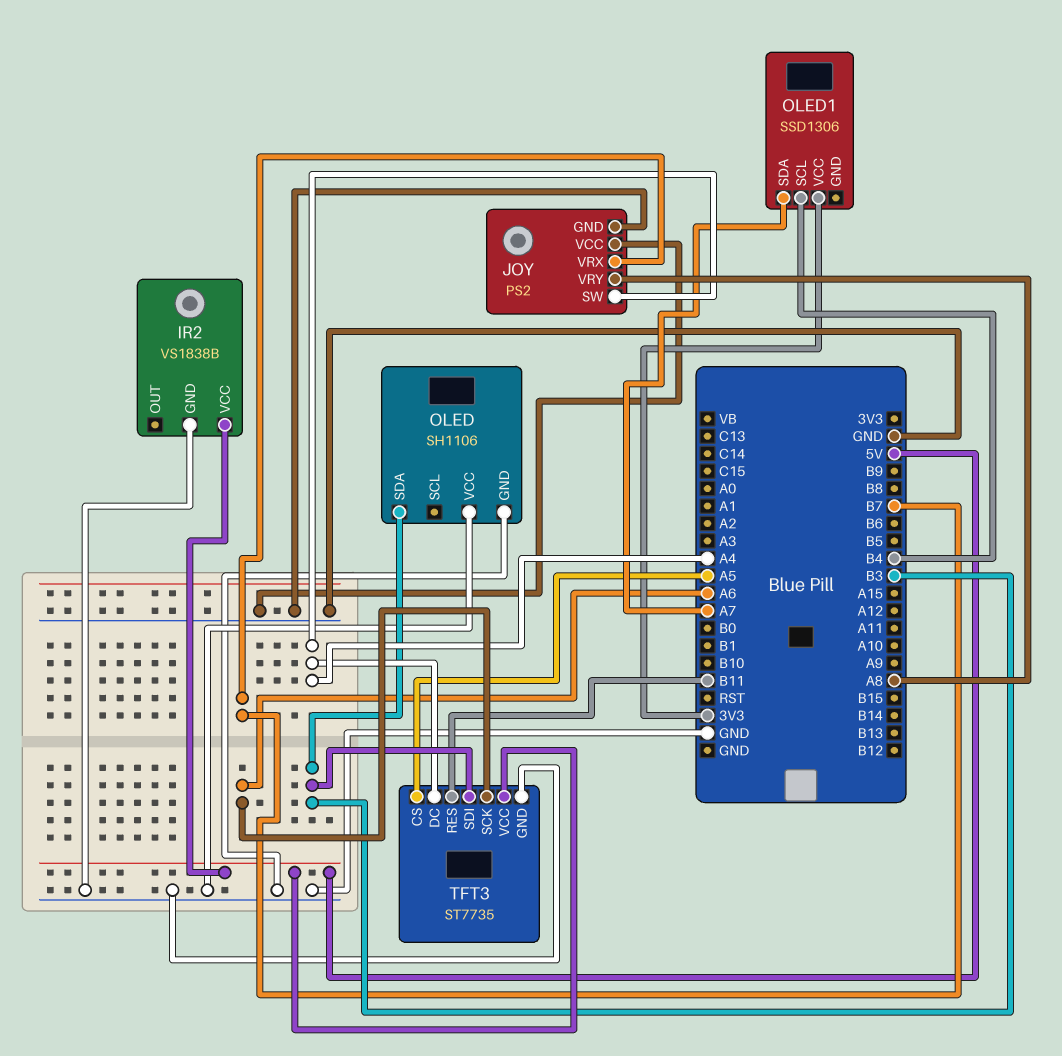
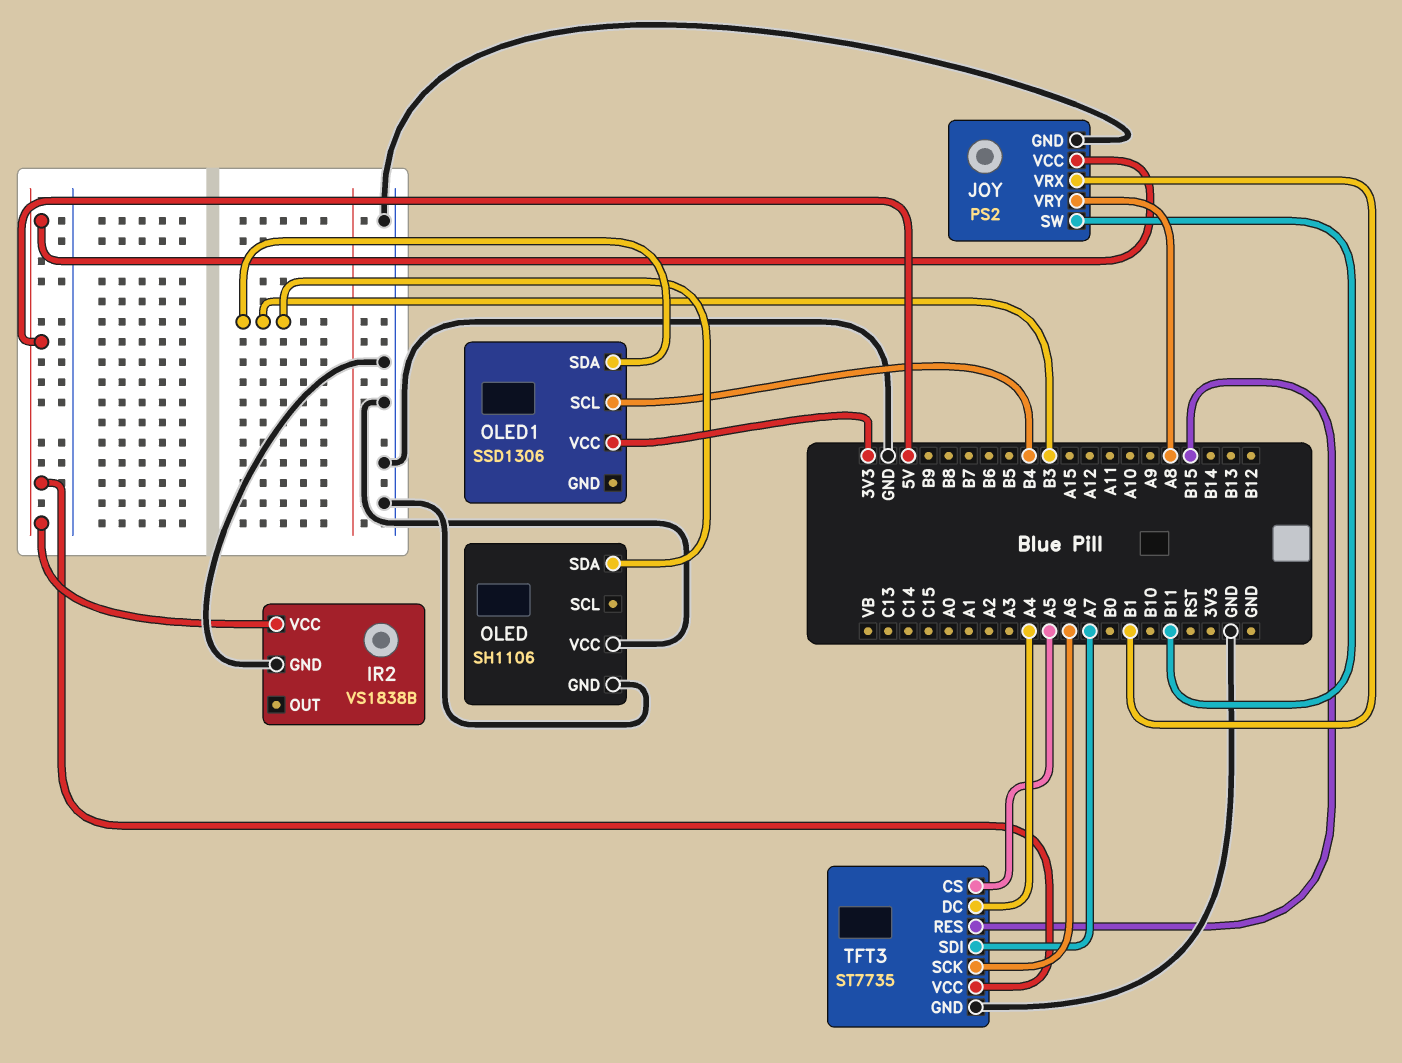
JOY pin SW: A4 -> B11
JOY pin VCC: GND -> 5V
JOY pin VRX: B7 -> B1
OLED1 pin SDA: A7 -> B3
TFT3 pin RES: B11 -> B15
TFT3 pin SDI: B3 -> A7

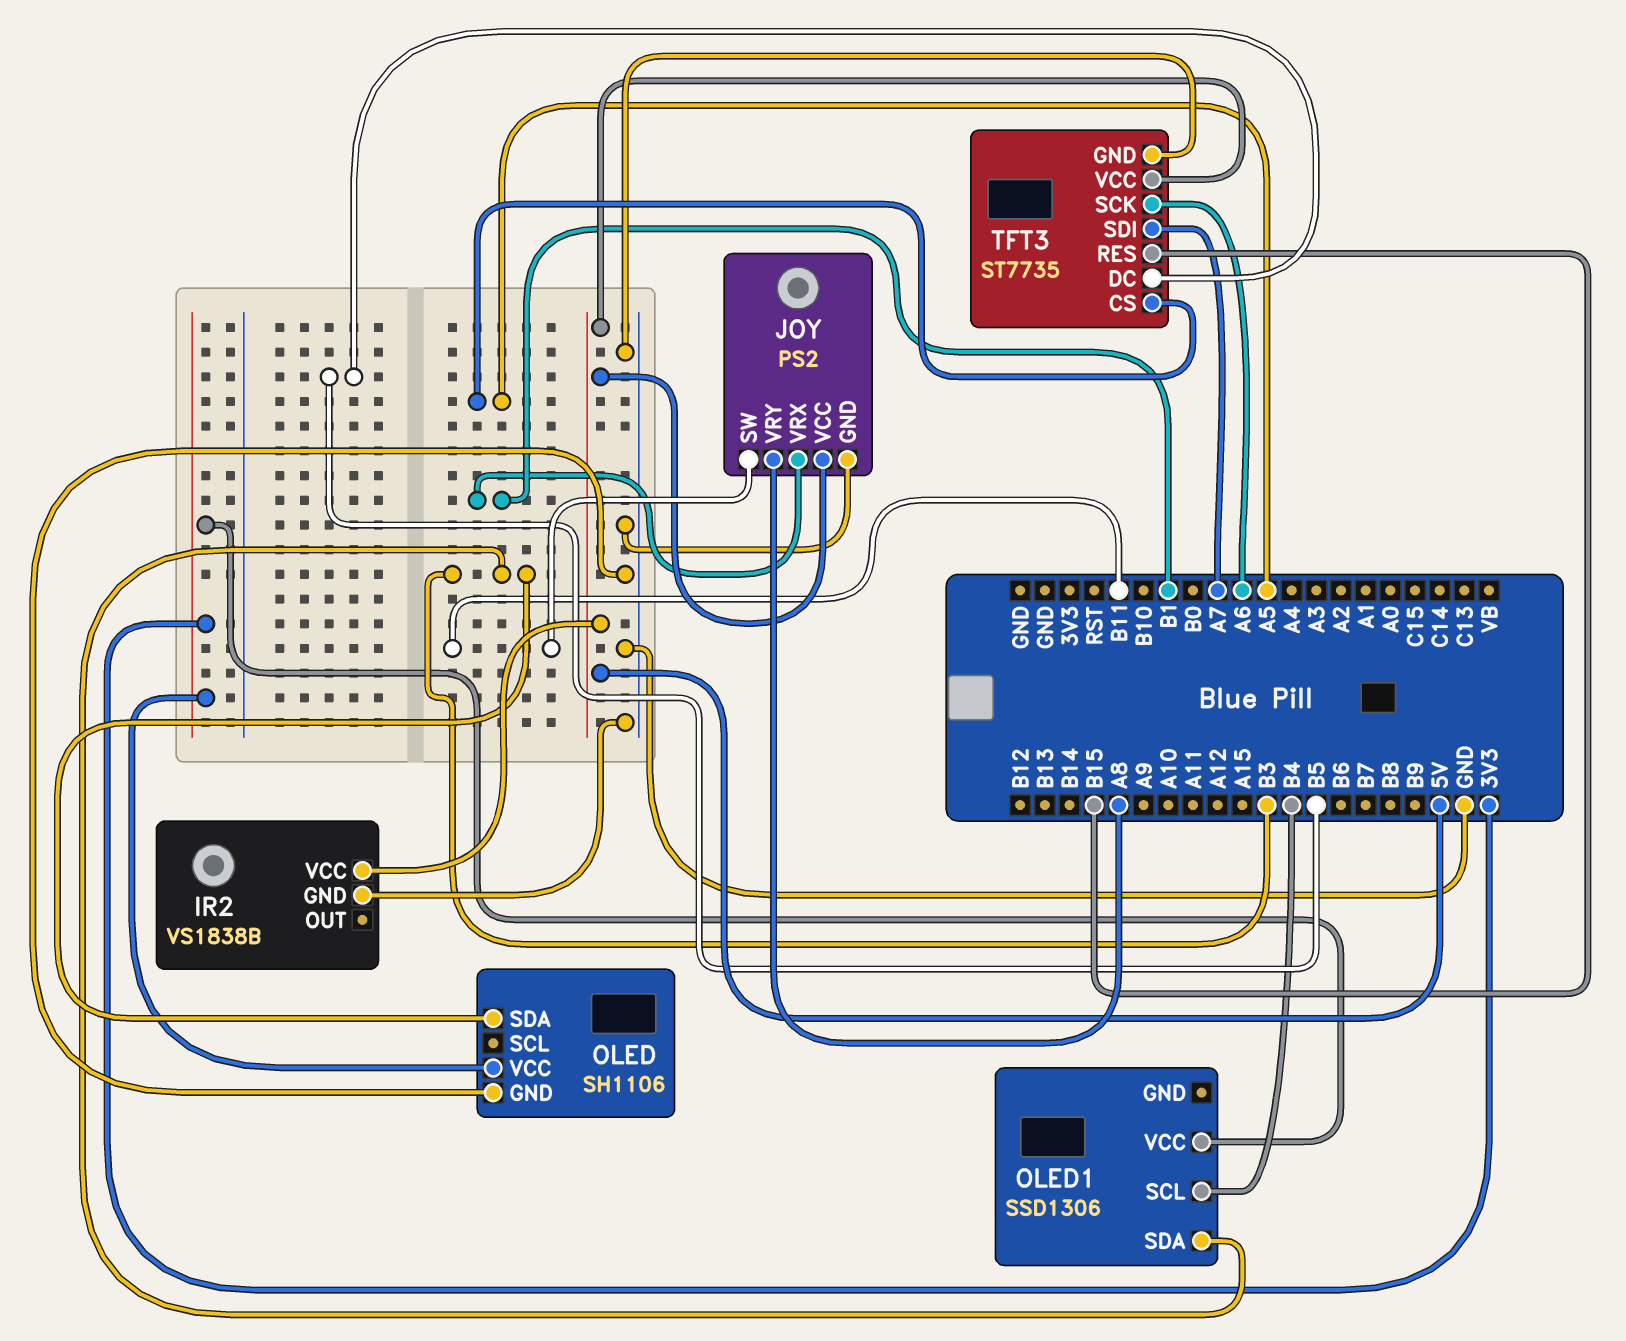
OLED pin VCC: GND -> 3V3
TFT3 pin DC: A4 -> B5

